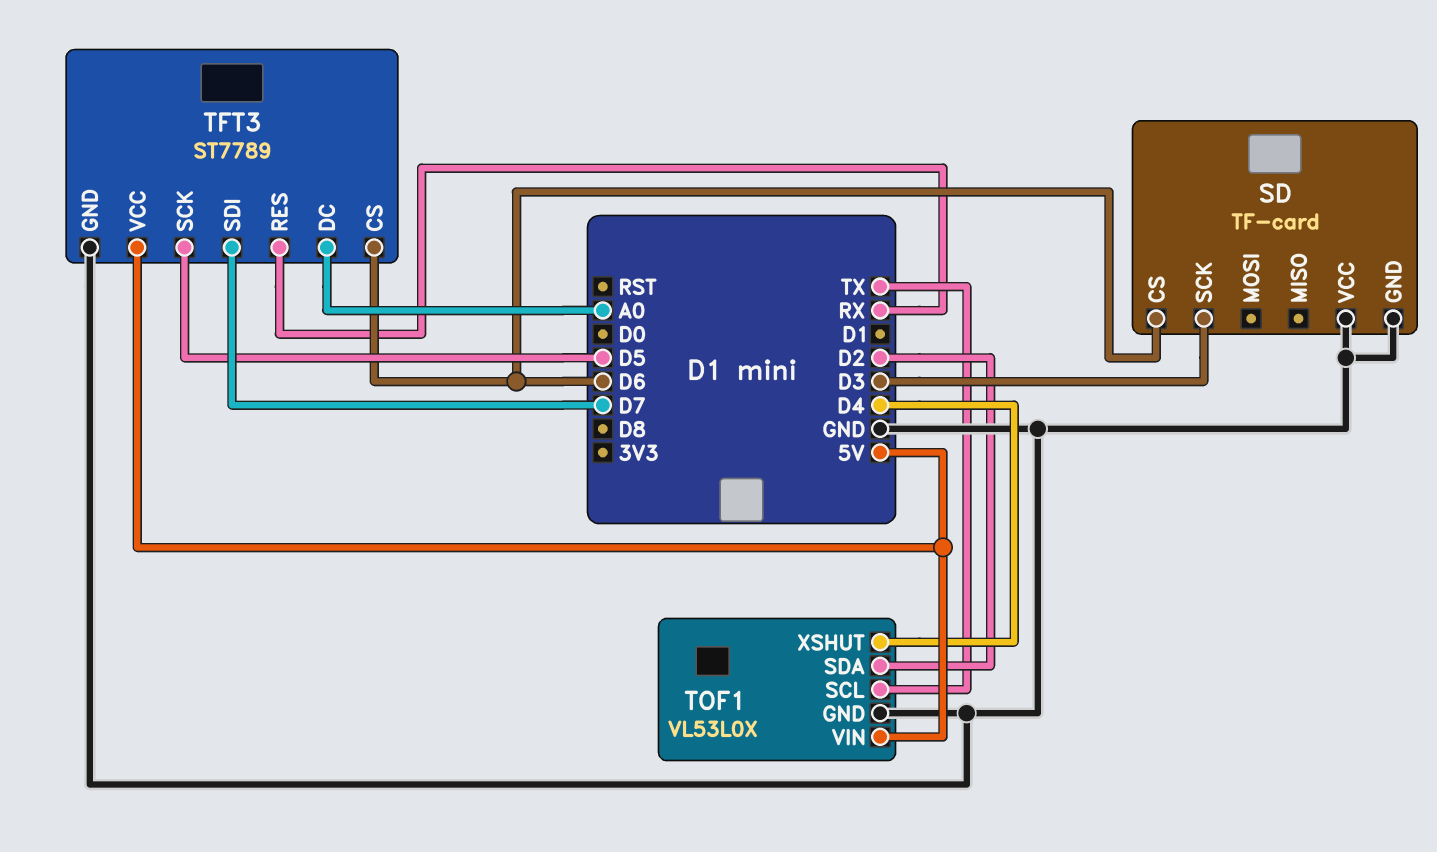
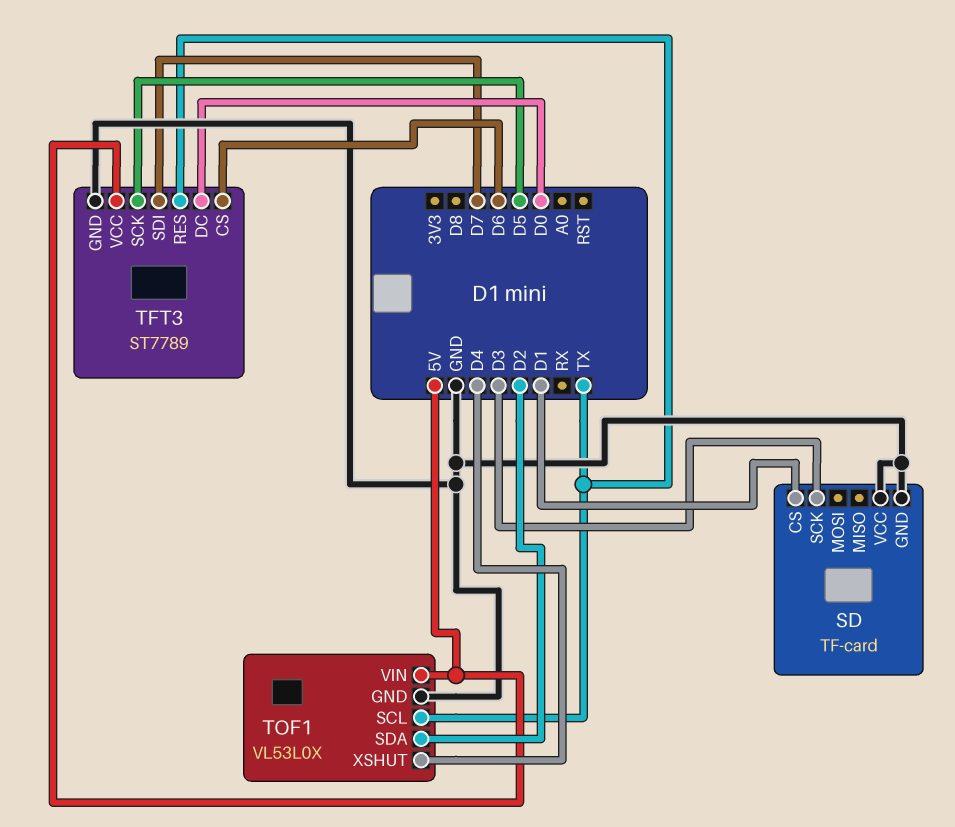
SD pin CS: D6 -> D1
TFT3 pin DC: A0 -> D0
TFT3 pin RES: RX -> TX

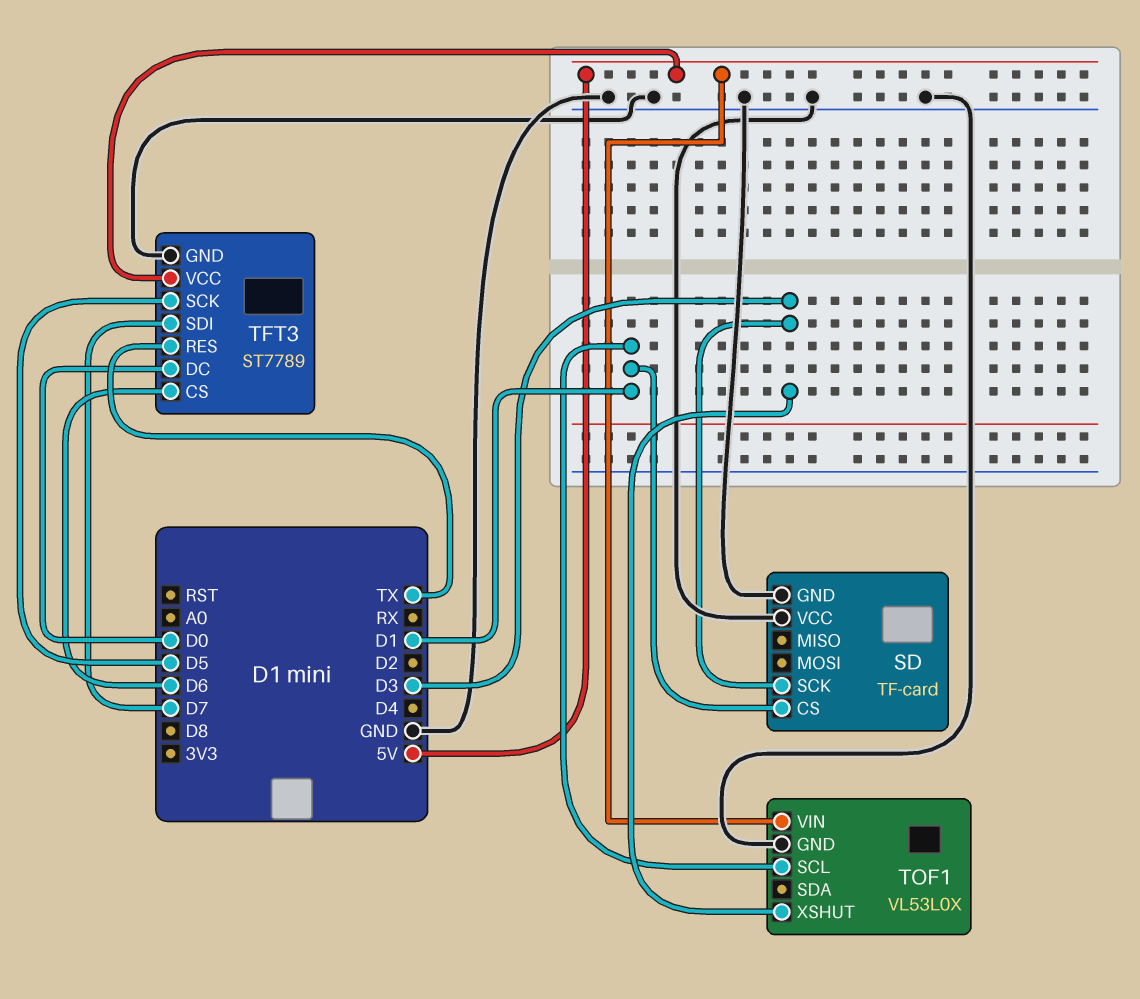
TOF1 pin SCL: TX -> D1
TOF1 pin SDA: D2 -> none
TOF1 pin XSHUT: D4 -> D3

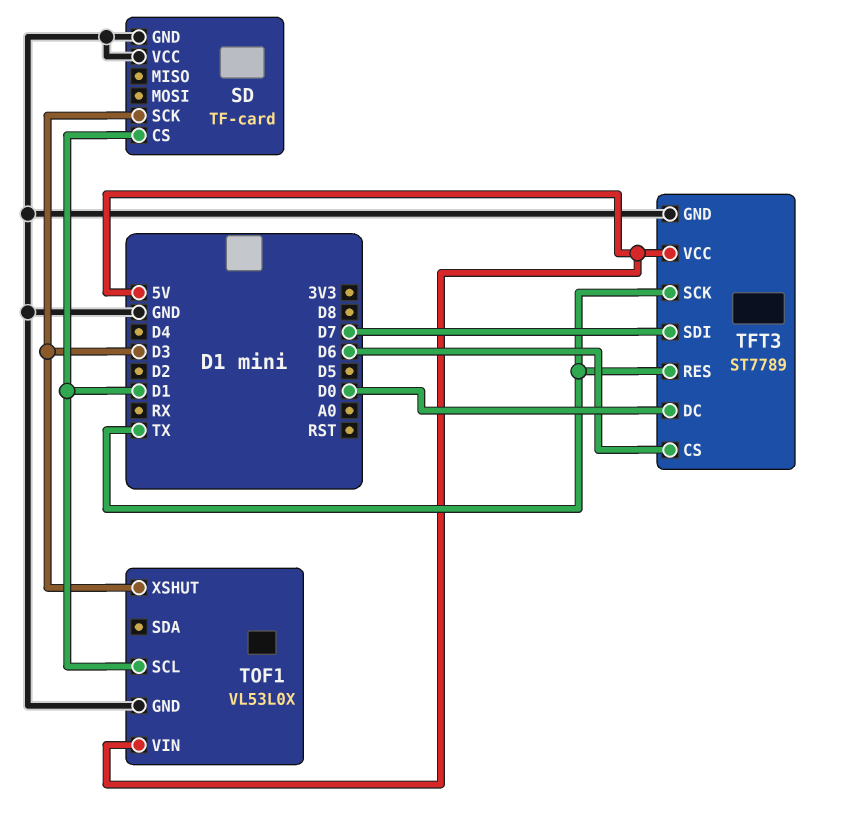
TFT3 pin SCK: D5 -> TX

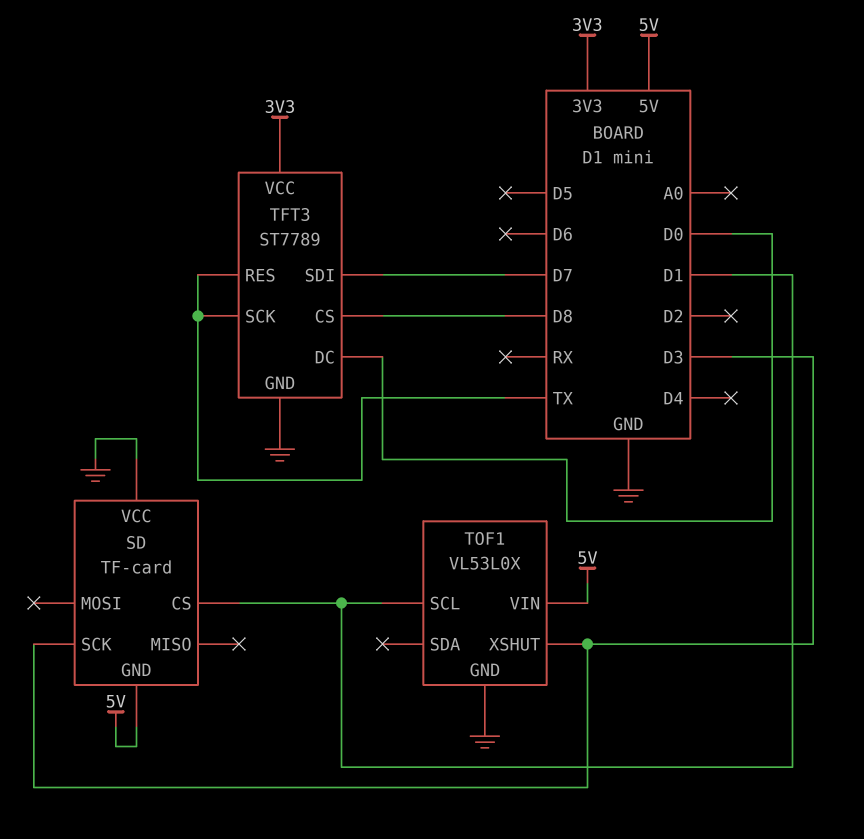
SD pin GND: GND -> 5V
TFT3 pin CS: D6 -> D8
TFT3 pin VCC: 5V -> 3V3

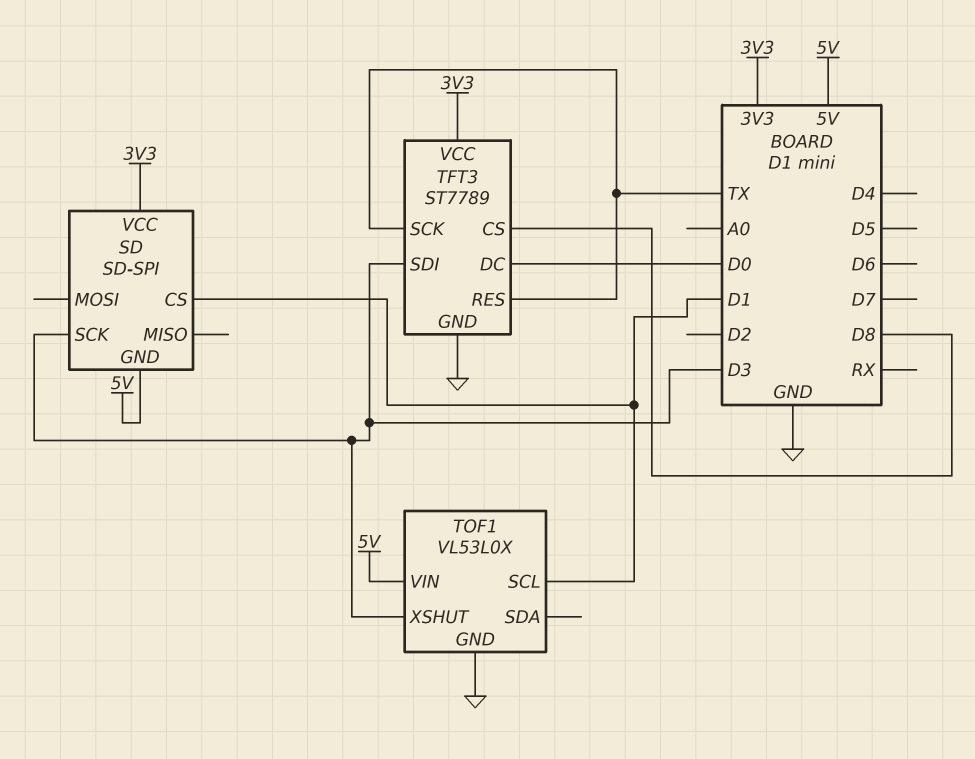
SD: TF-card -> SD-SPI
SD pin VCC: GND -> 3V3
TFT3 pin SDI: D7 -> D3

